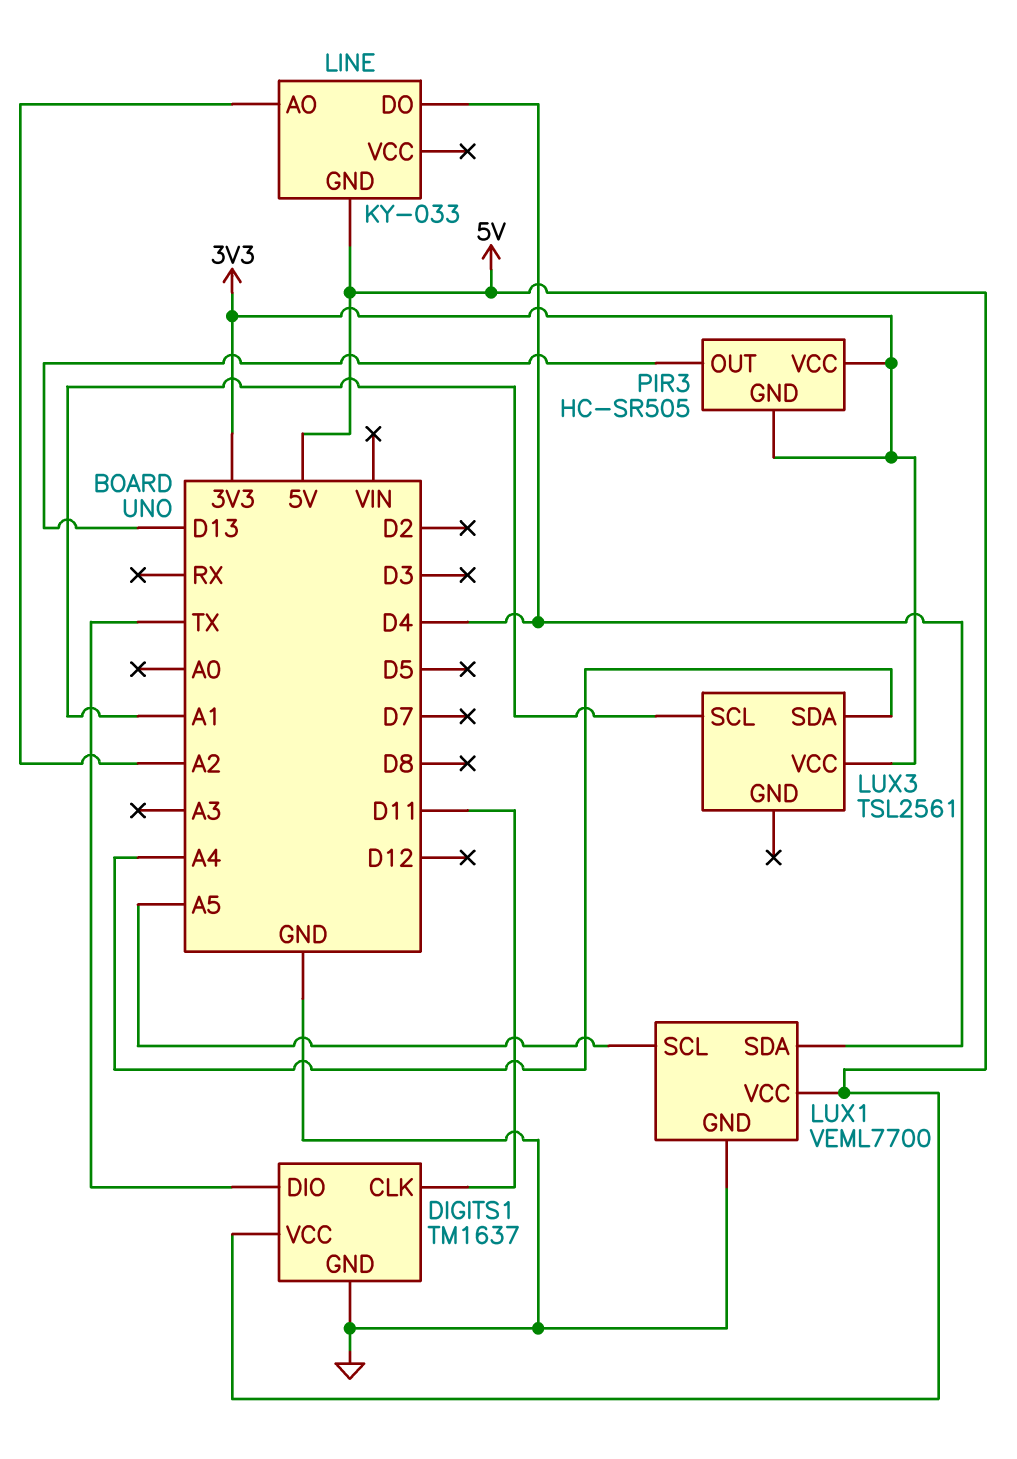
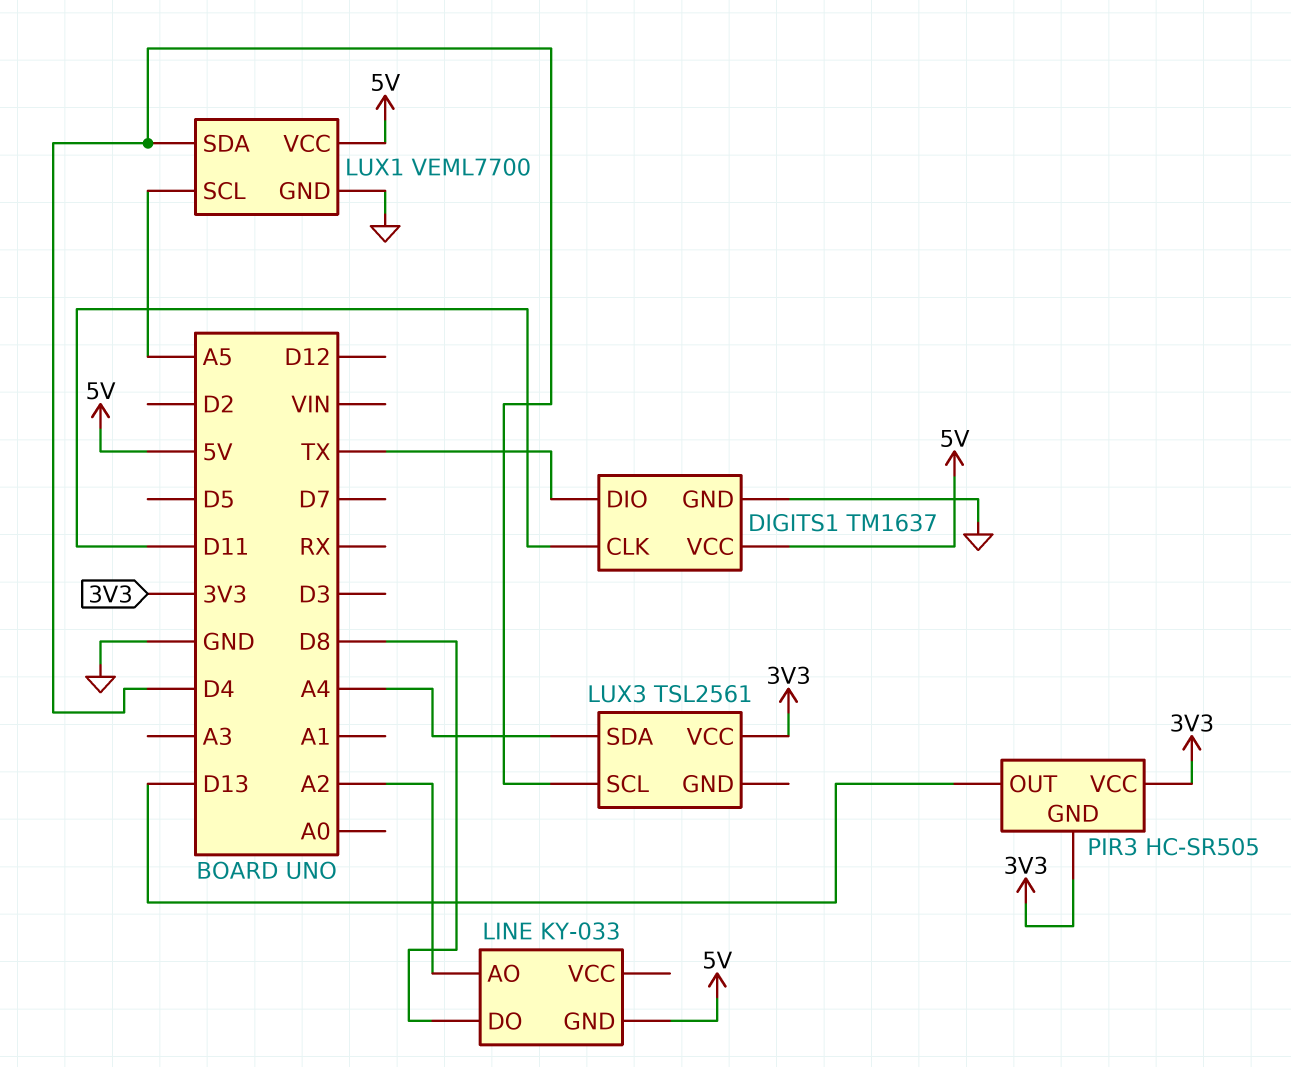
LINE pin DO: D4 -> D8
LUX3 pin SCL: A1 -> D4

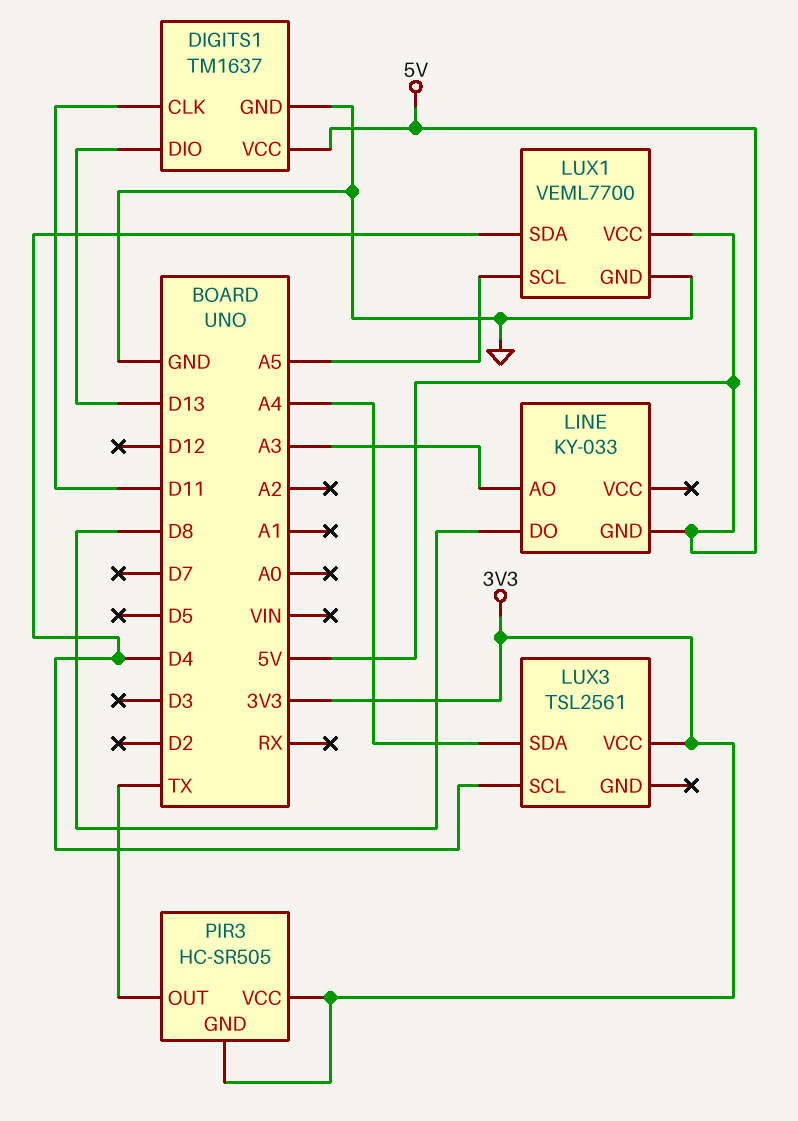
DIGITS1 pin DIO: TX -> D13
LINE pin AO: A2 -> A3
PIR3 pin OUT: D13 -> TX

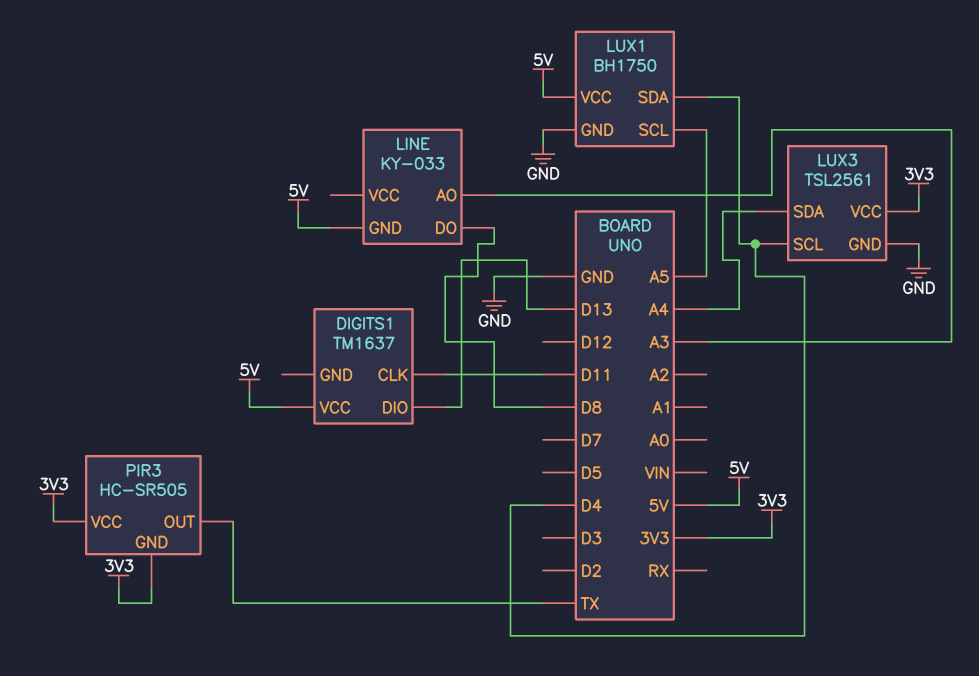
DIGITS1 pin GND: GND -> none
LUX1: VEML7700 -> BH1750
LUX3 pin GND: none -> GND

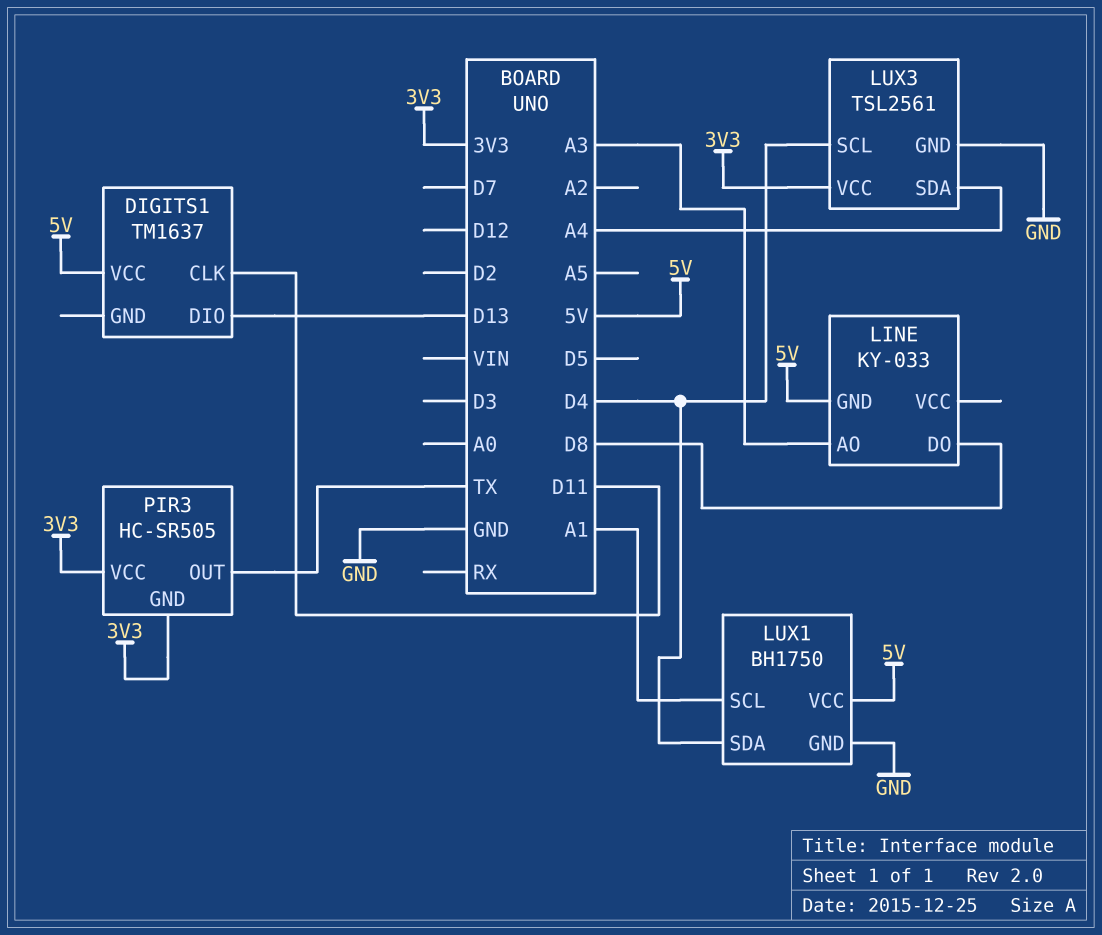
LUX1 pin SCL: A5 -> A1

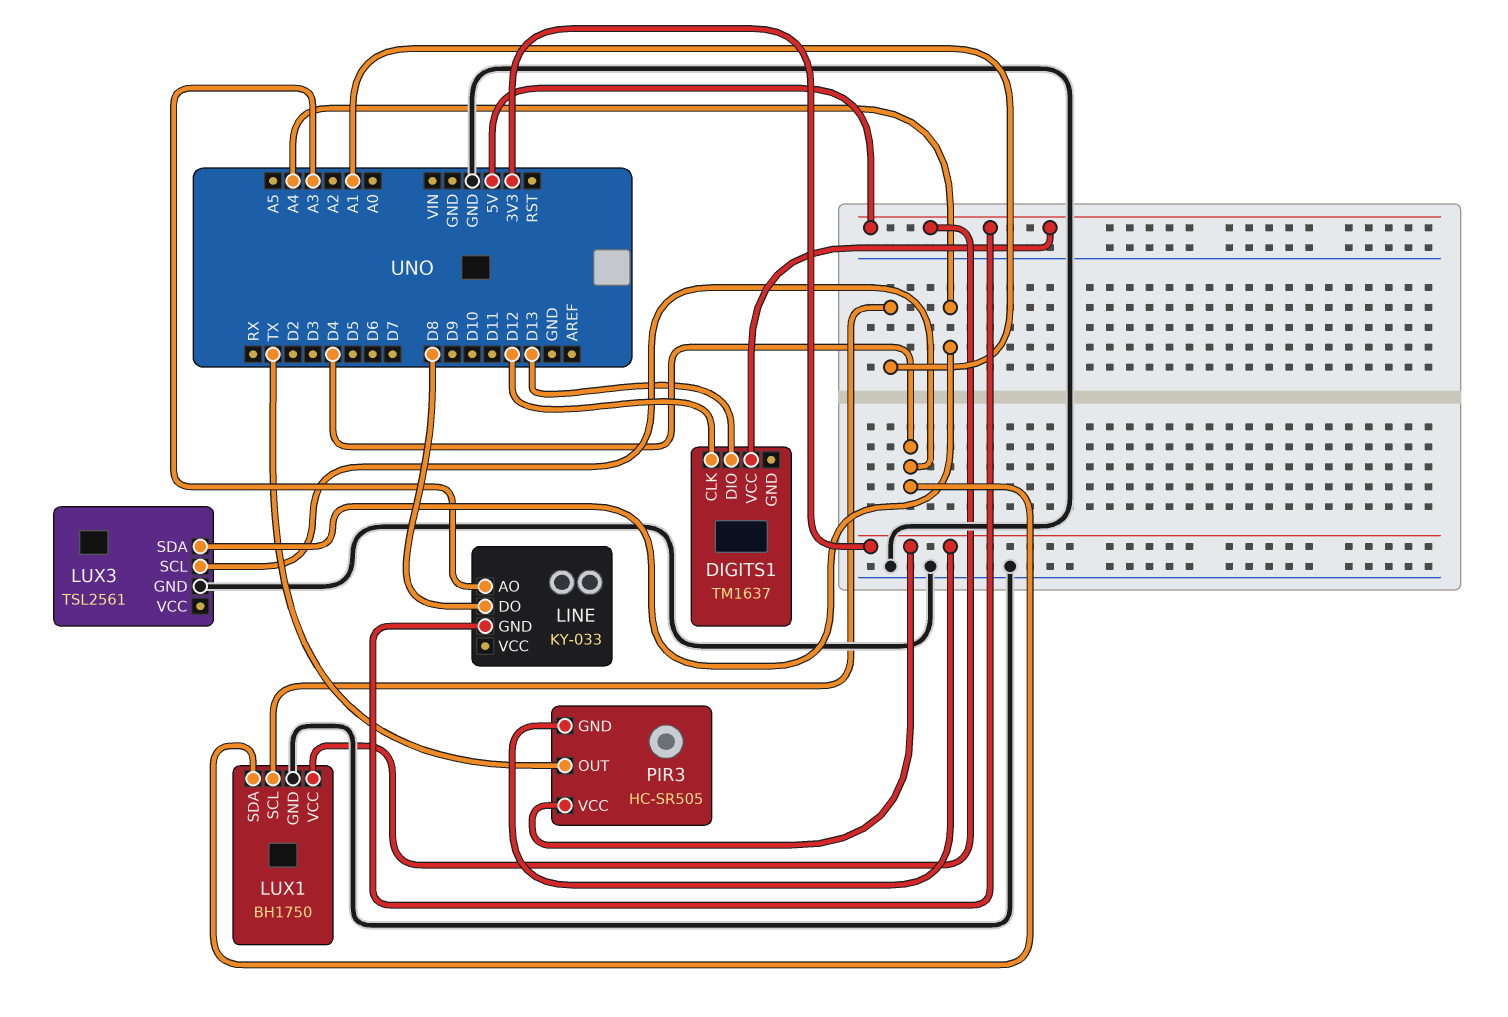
DIGITS1 pin CLK: D11 -> D12
LUX3 pin VCC: 3V3 -> none

